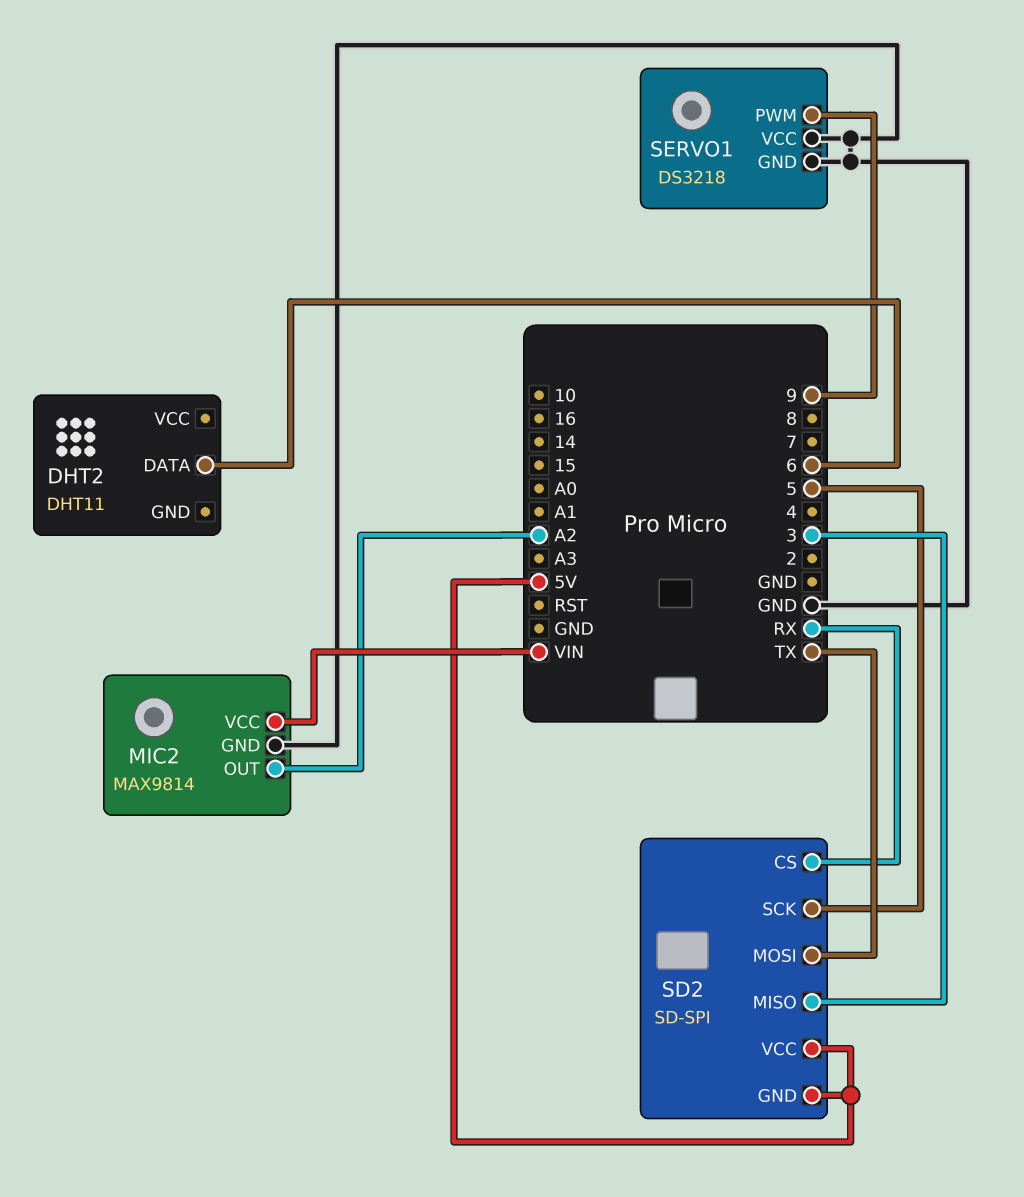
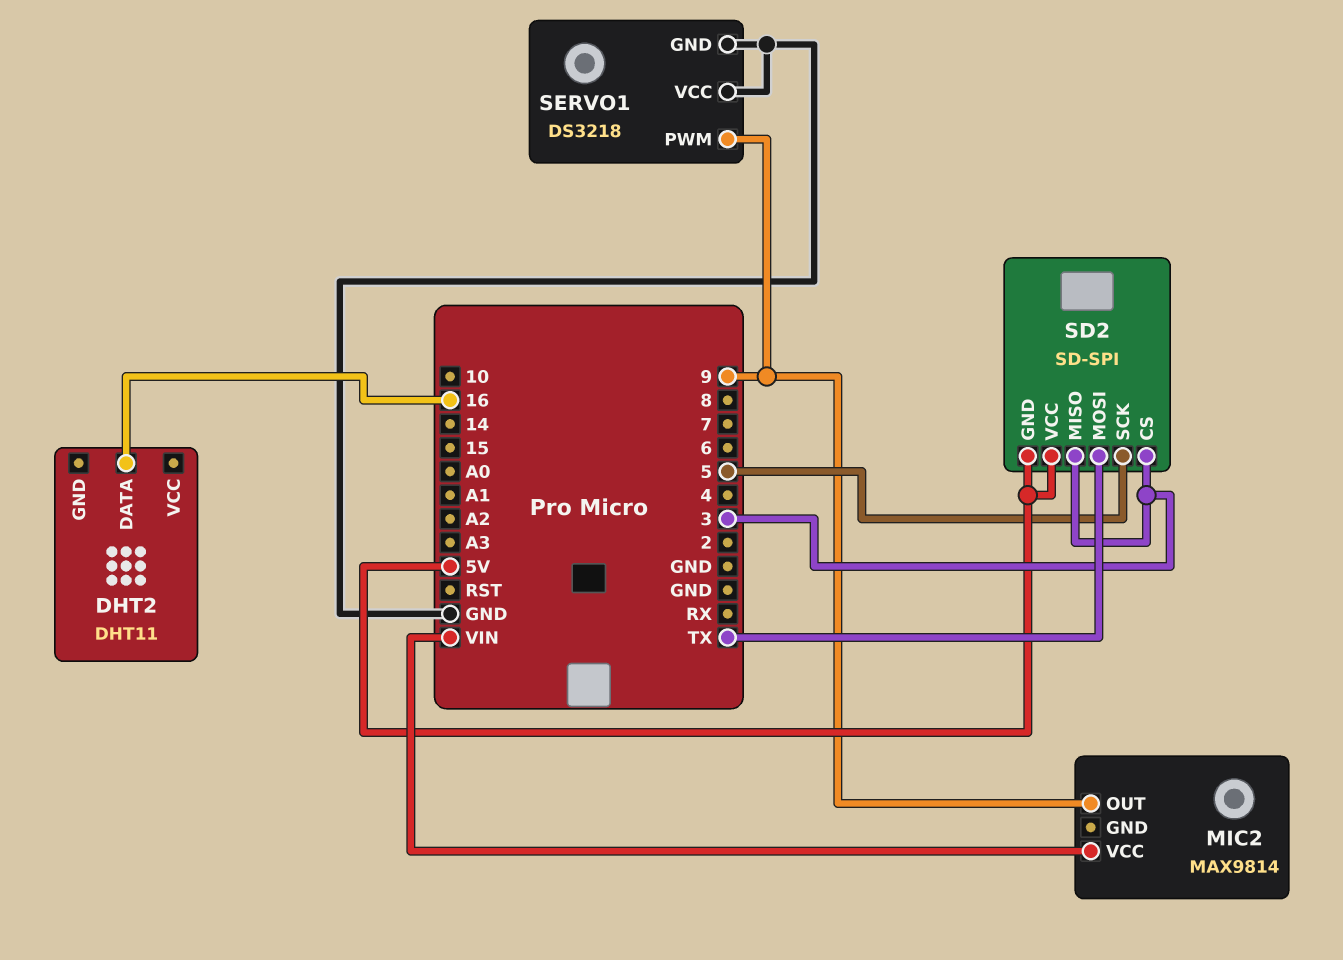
DHT2 pin DATA: 6 -> 16
MIC2 pin GND: GND -> none
MIC2 pin OUT: A2 -> 9
SD2 pin CS: RX -> 3

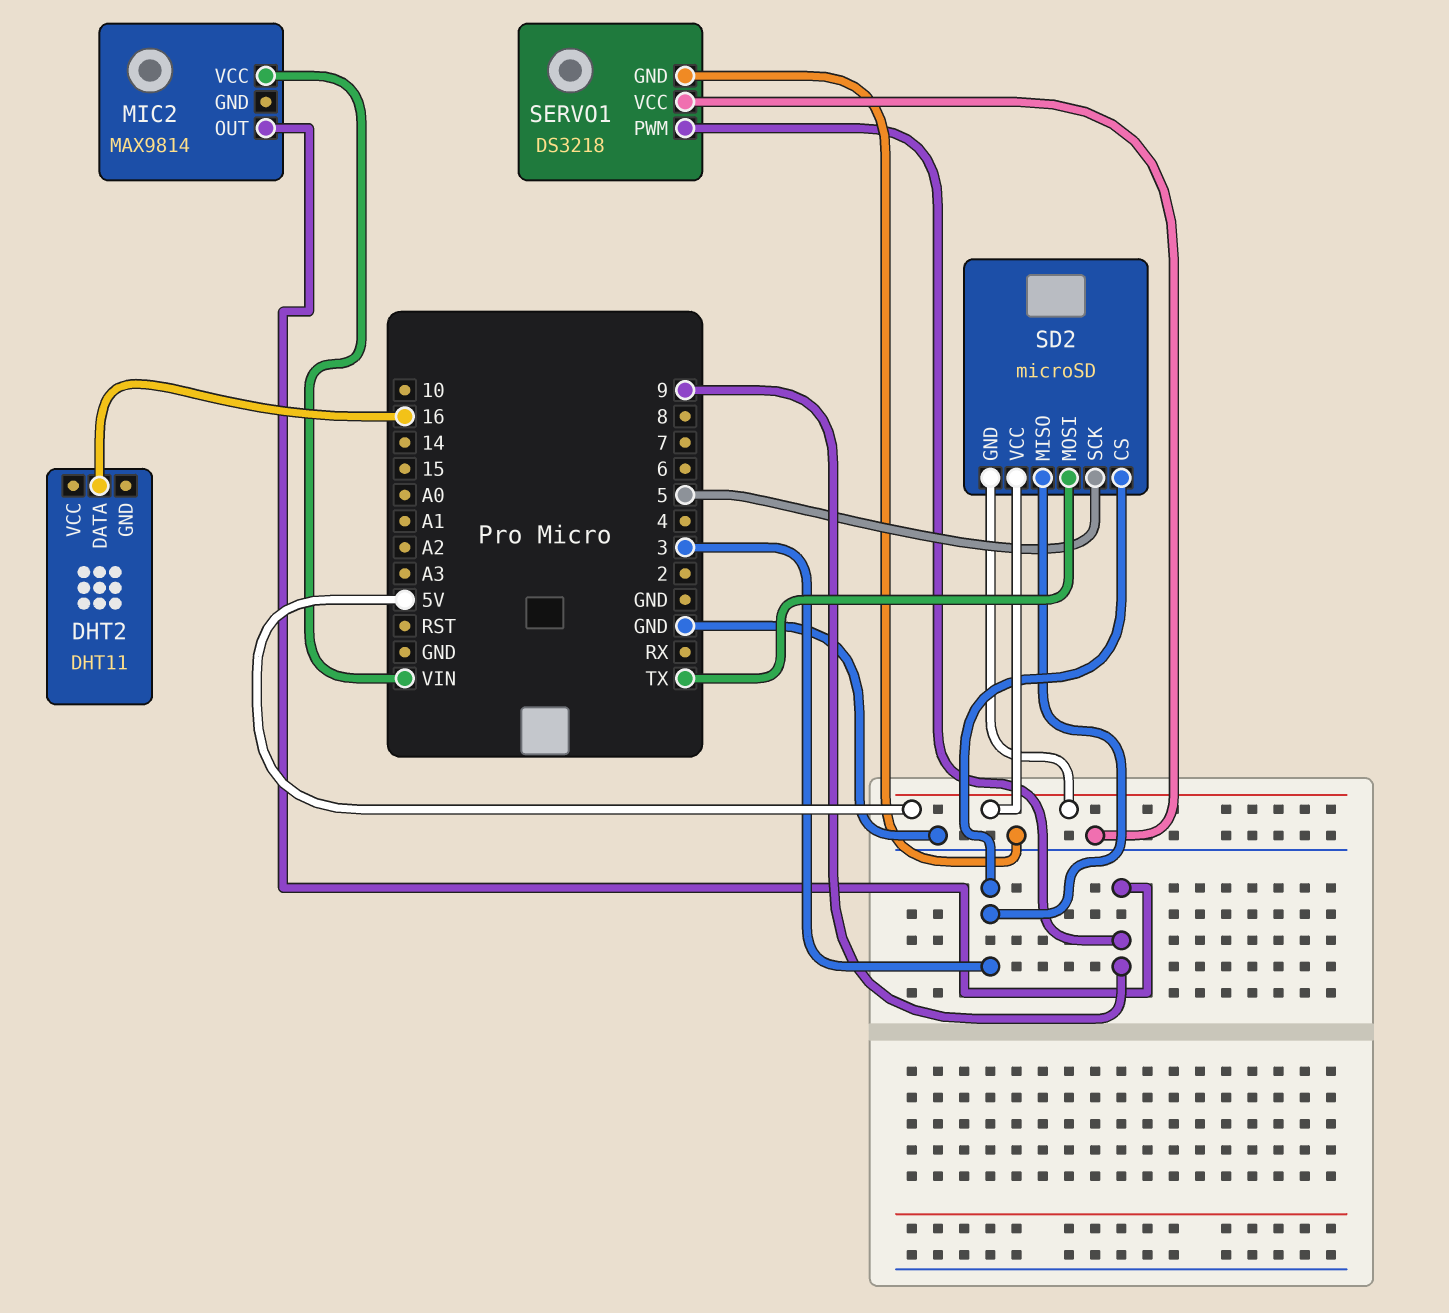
SD2: SD-SPI -> microSD

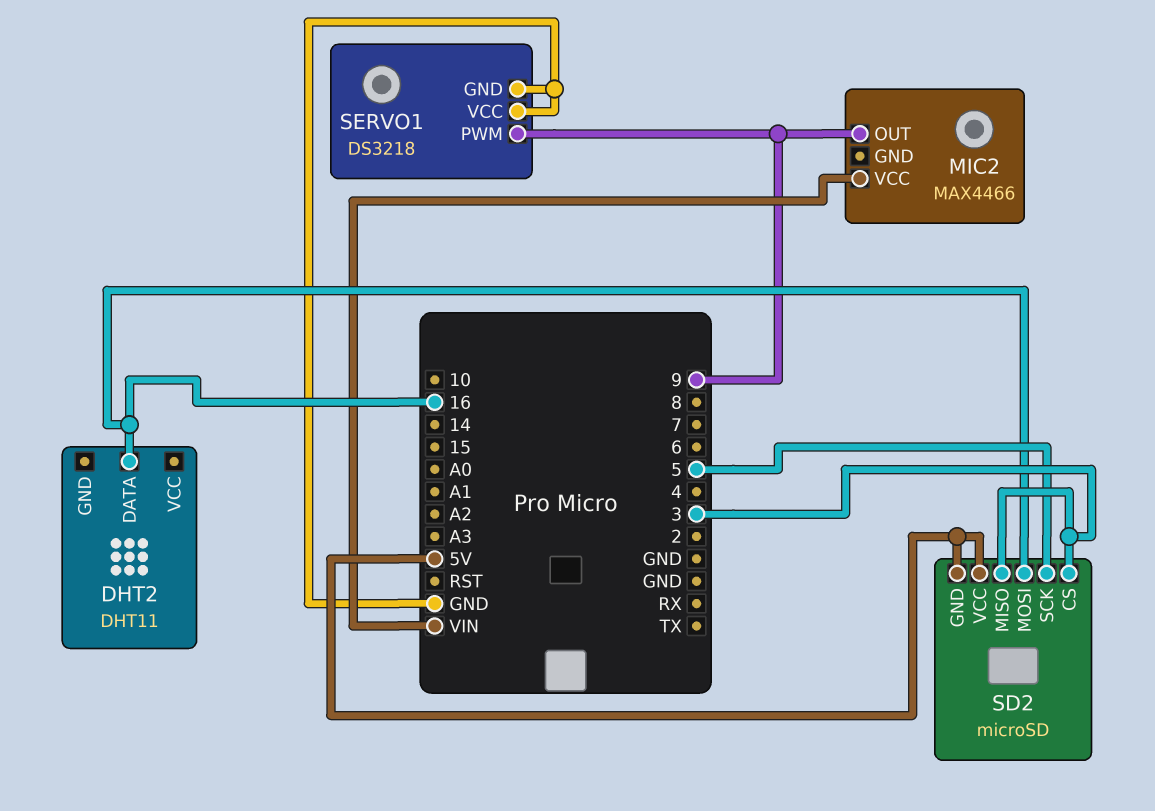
MIC2: MAX9814 -> MAX4466
SD2 pin MOSI: TX -> 16

